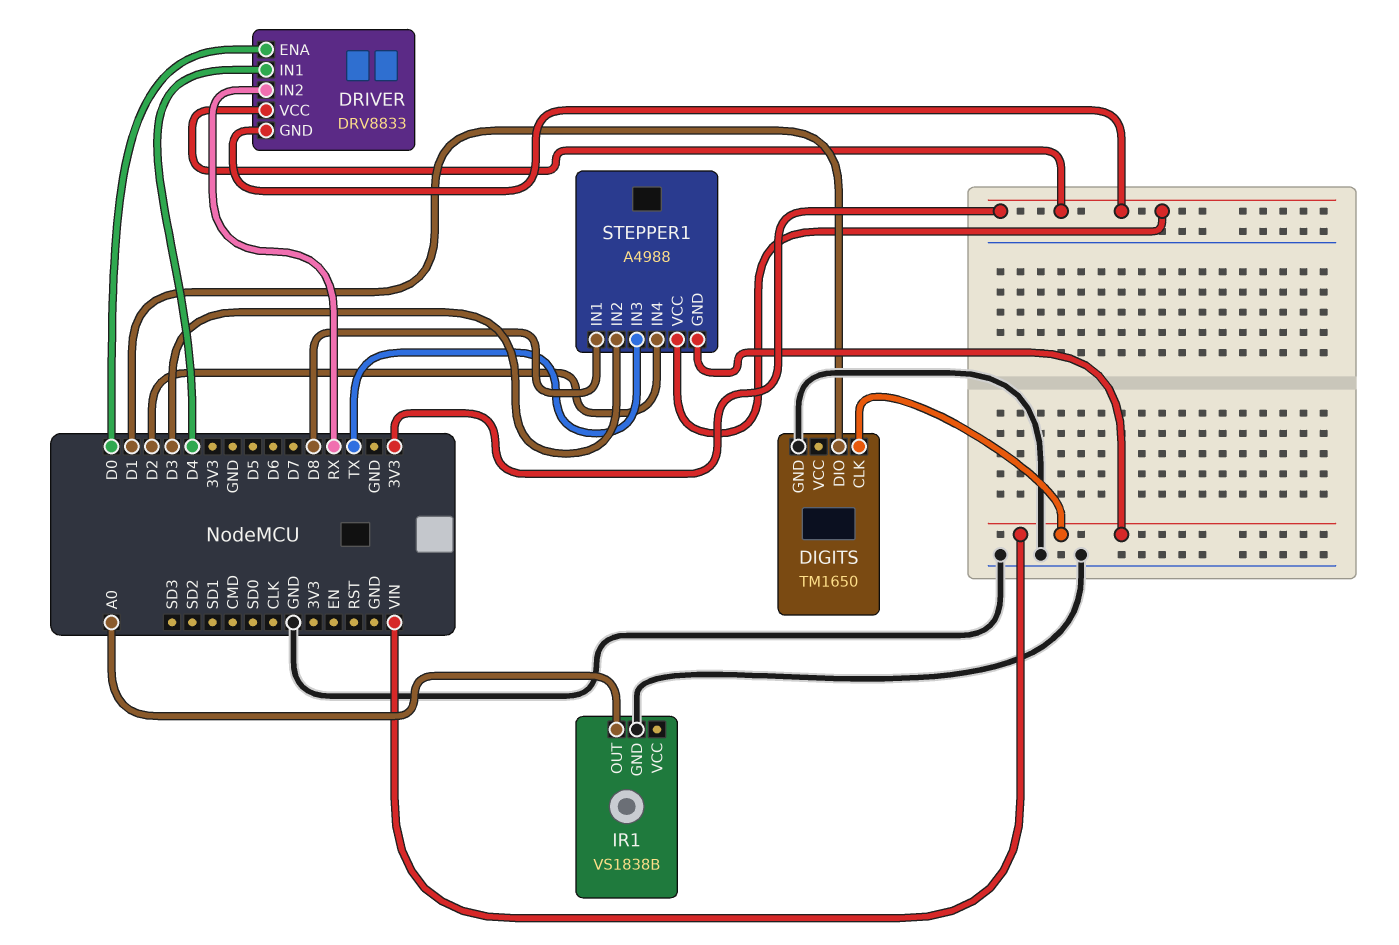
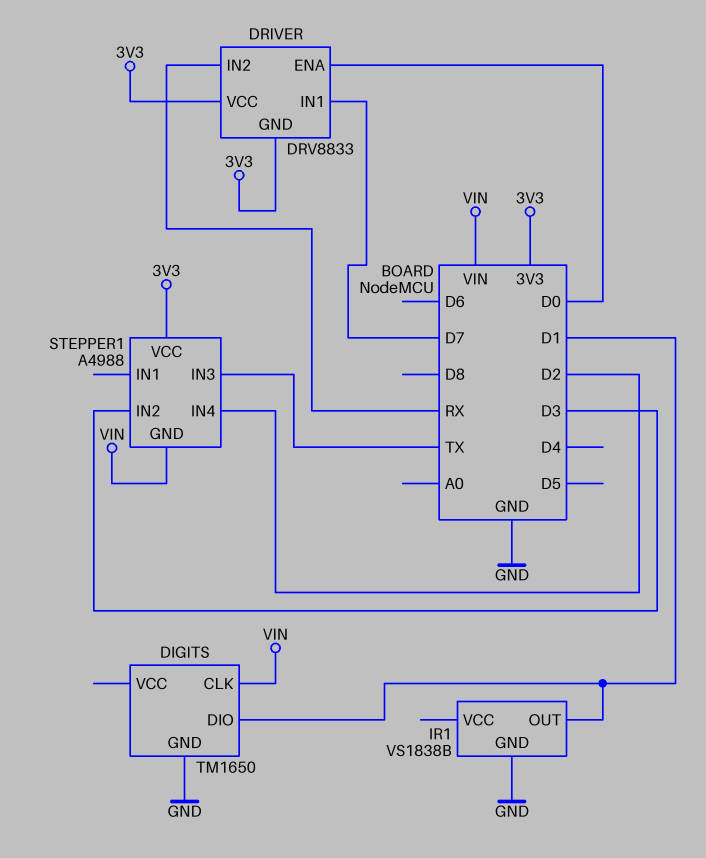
DRIVER pin IN1: D4 -> D7
IR1 pin OUT: A0 -> D1
STEPPER1 pin IN1: D8 -> none

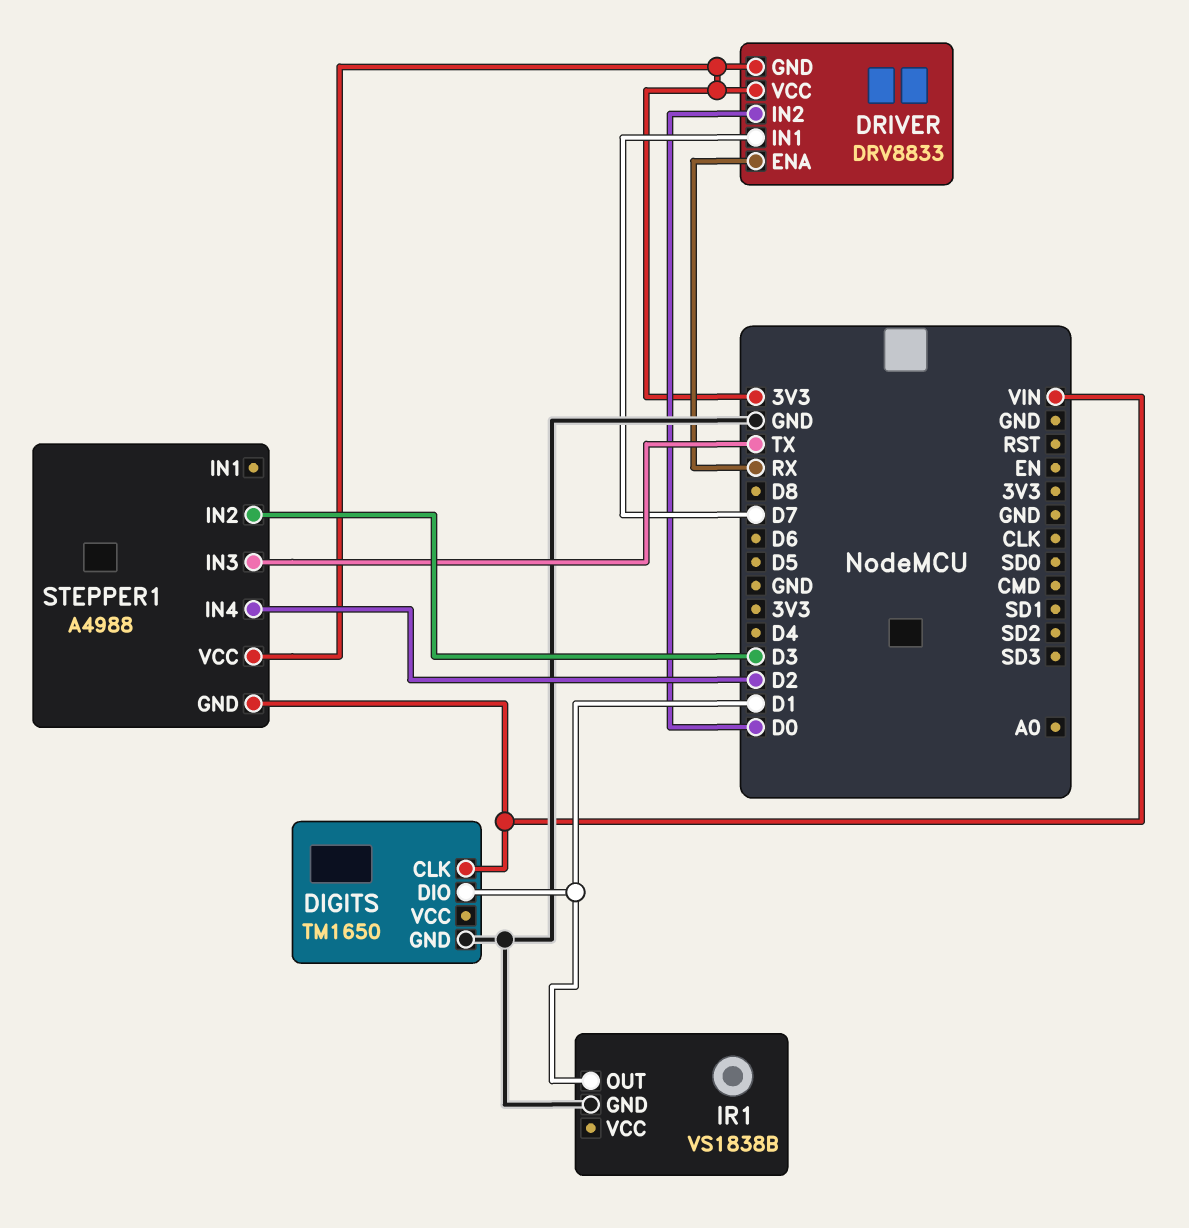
DRIVER pin ENA: D0 -> RX
DRIVER pin IN2: RX -> D0

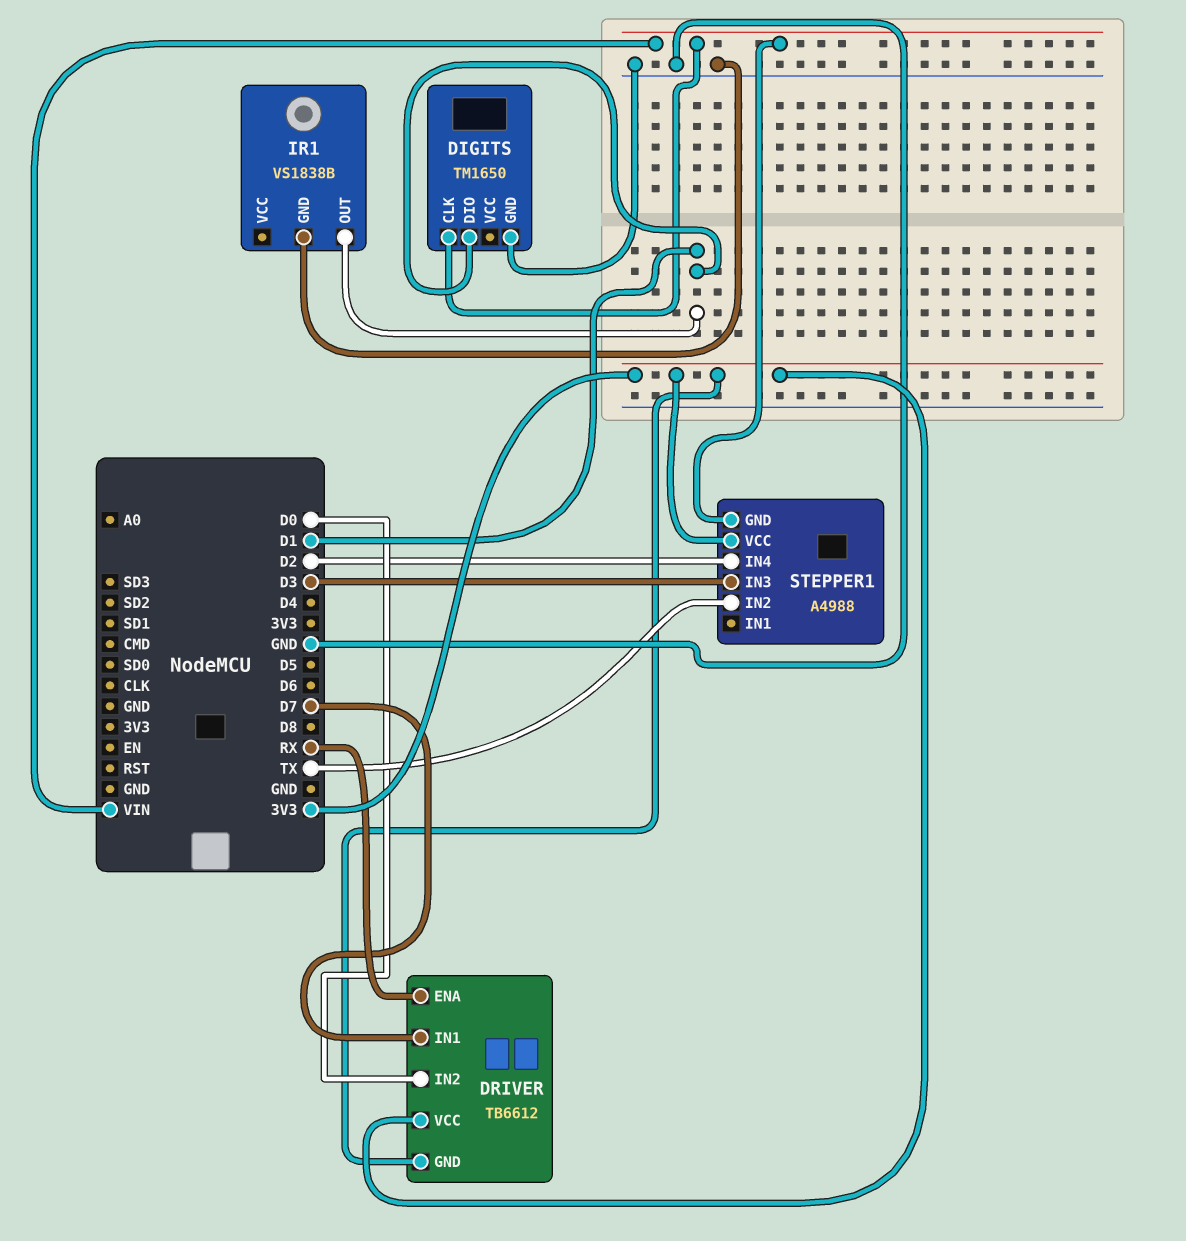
DRIVER: DRV8833 -> TB6612
STEPPER1 pin IN2: D3 -> TX
STEPPER1 pin IN3: TX -> D3

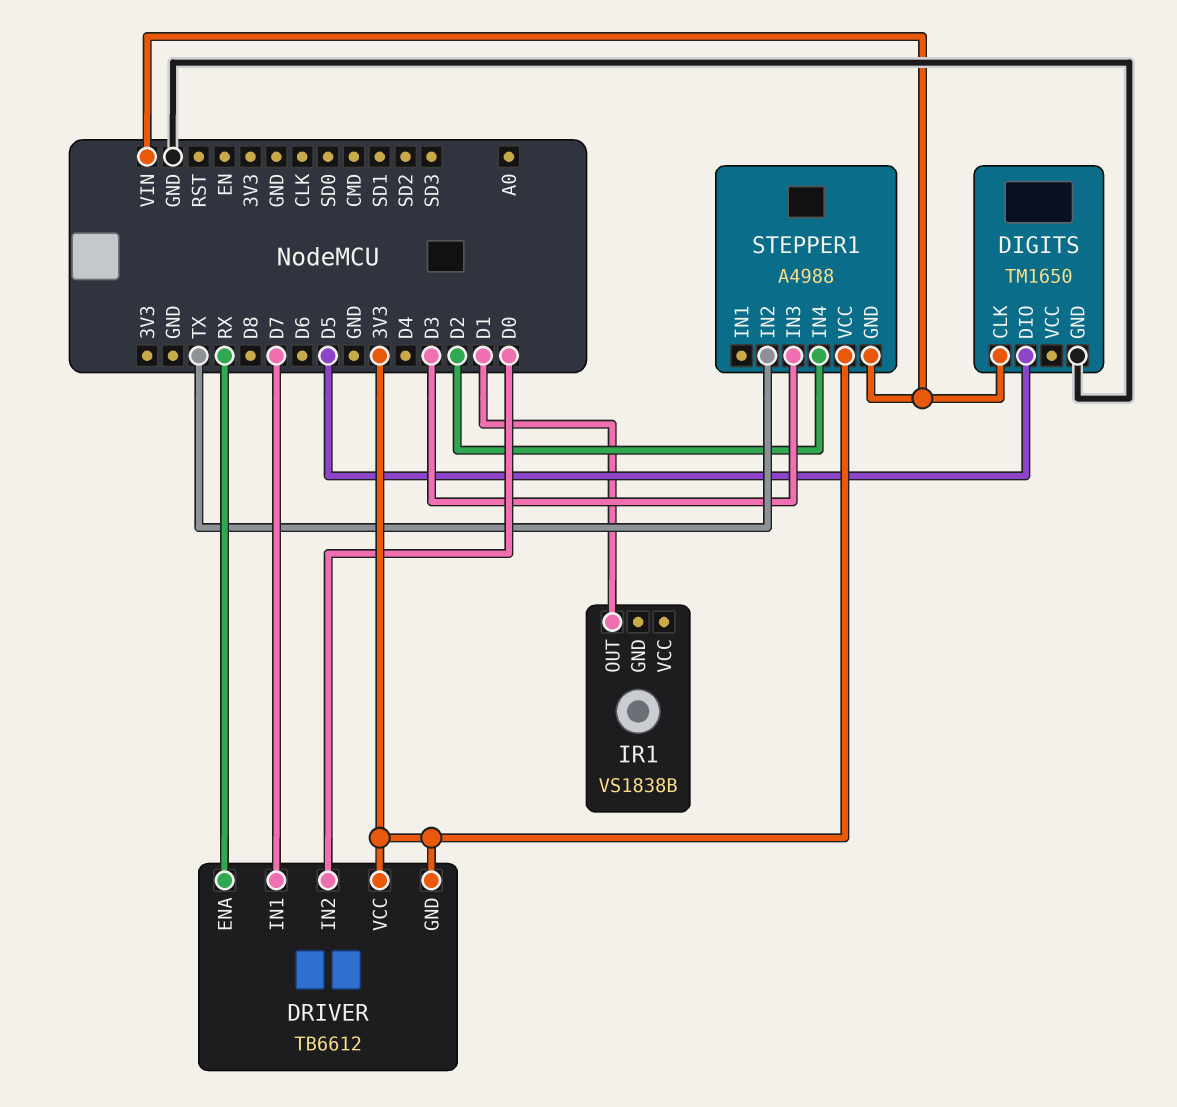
DIGITS pin DIO: D1 -> D5
IR1 pin GND: GND -> none

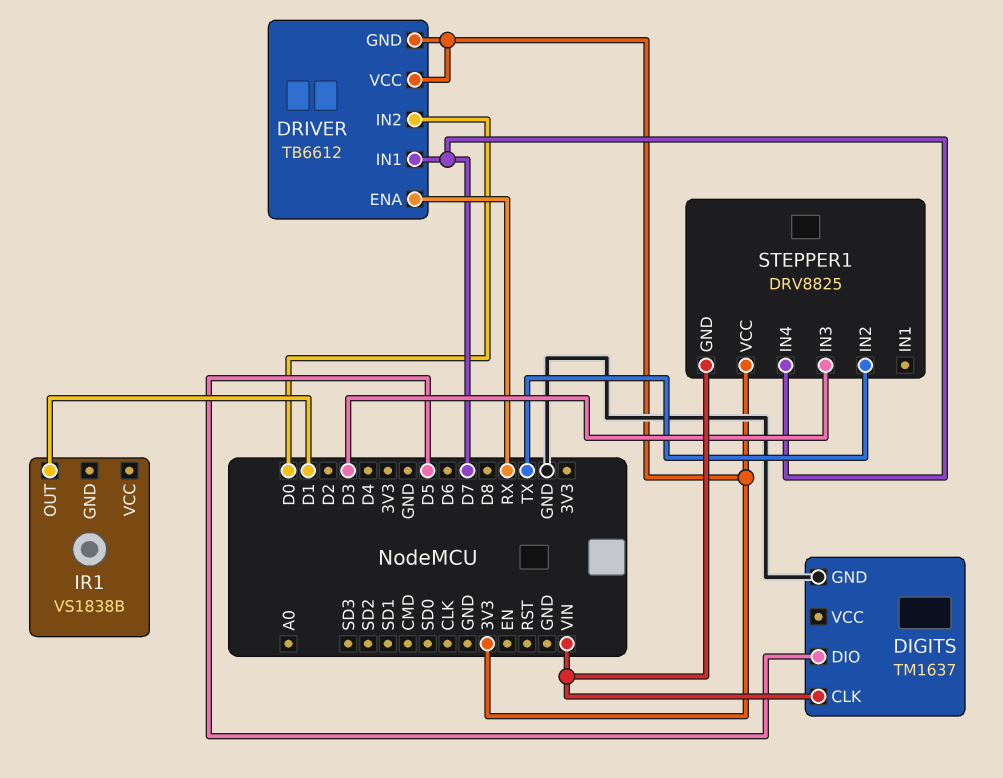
DIGITS: TM1650 -> TM1637
STEPPER1: A4988 -> DRV8825
STEPPER1 pin IN4: D2 -> D7

